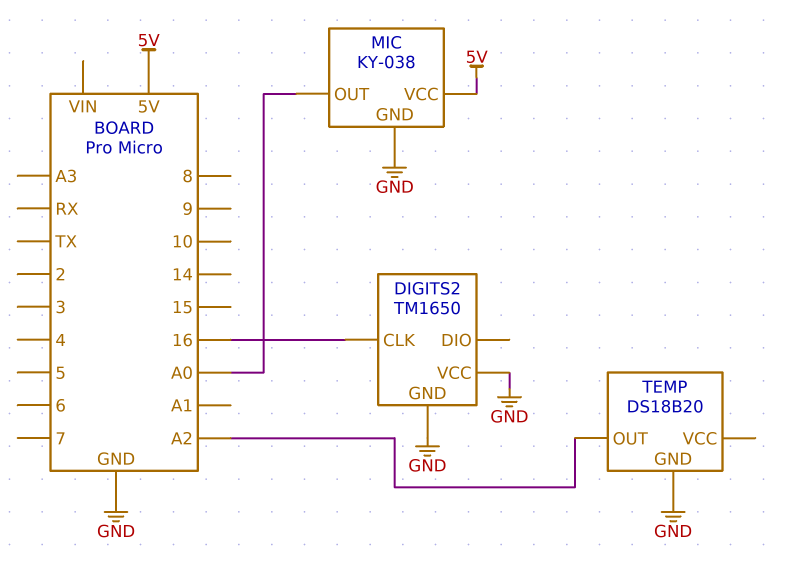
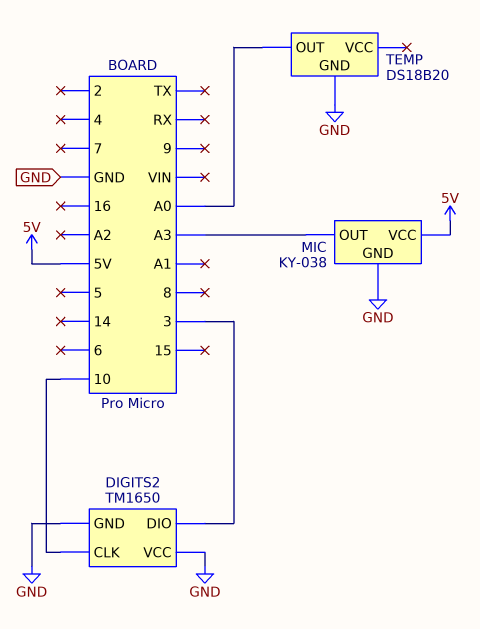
DIGITS2 pin CLK: 16 -> 10
DIGITS2 pin DIO: none -> 3
MIC pin OUT: A0 -> A3
TEMP pin OUT: A2 -> A0

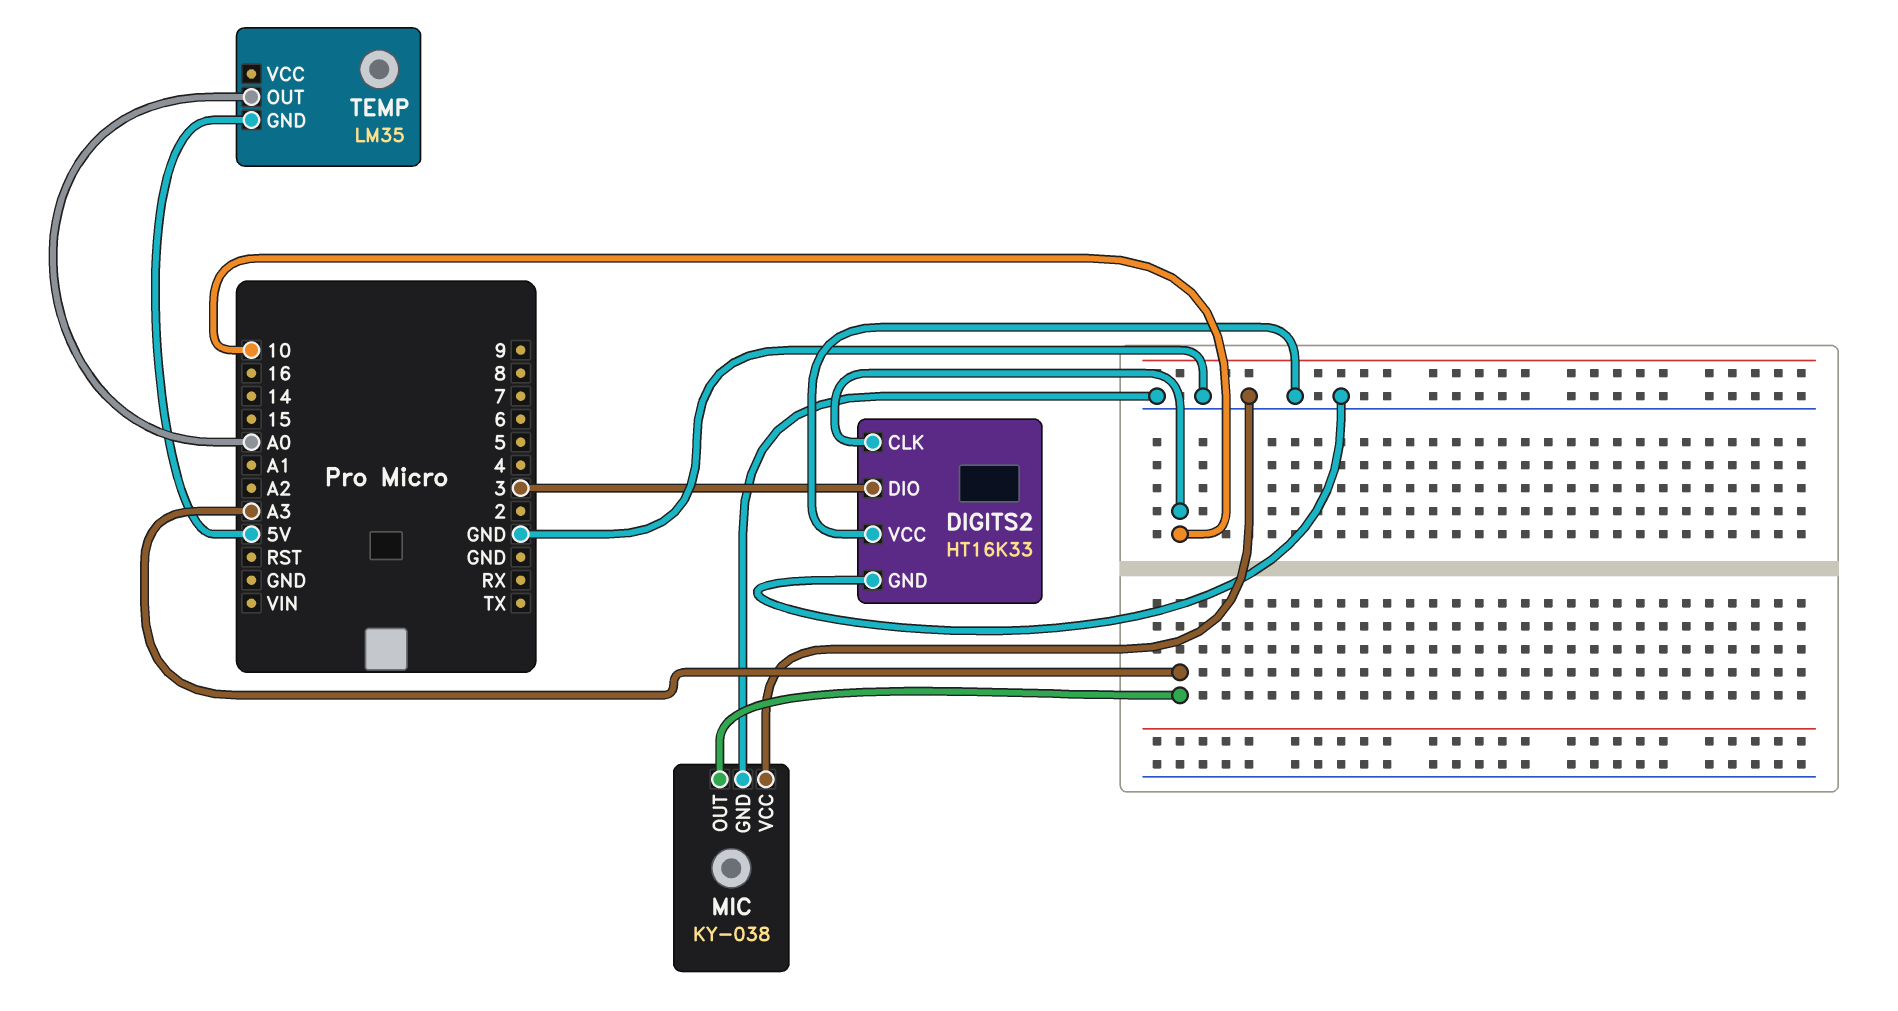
DIGITS2: TM1650 -> HT16K33
MIC pin VCC: 5V -> GND
TEMP: DS18B20 -> LM35
TEMP pin GND: GND -> 5V

